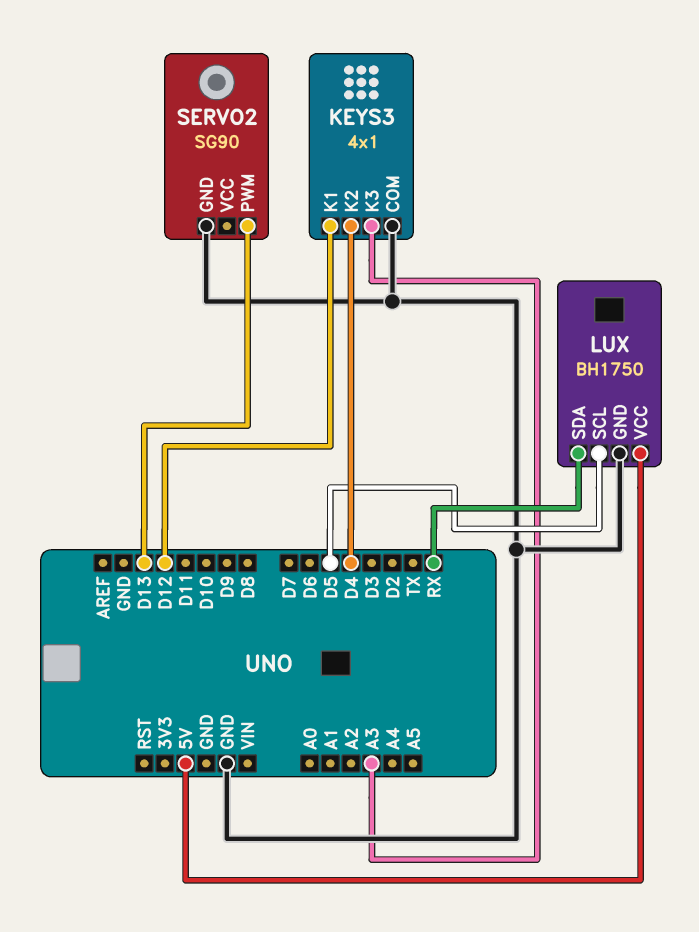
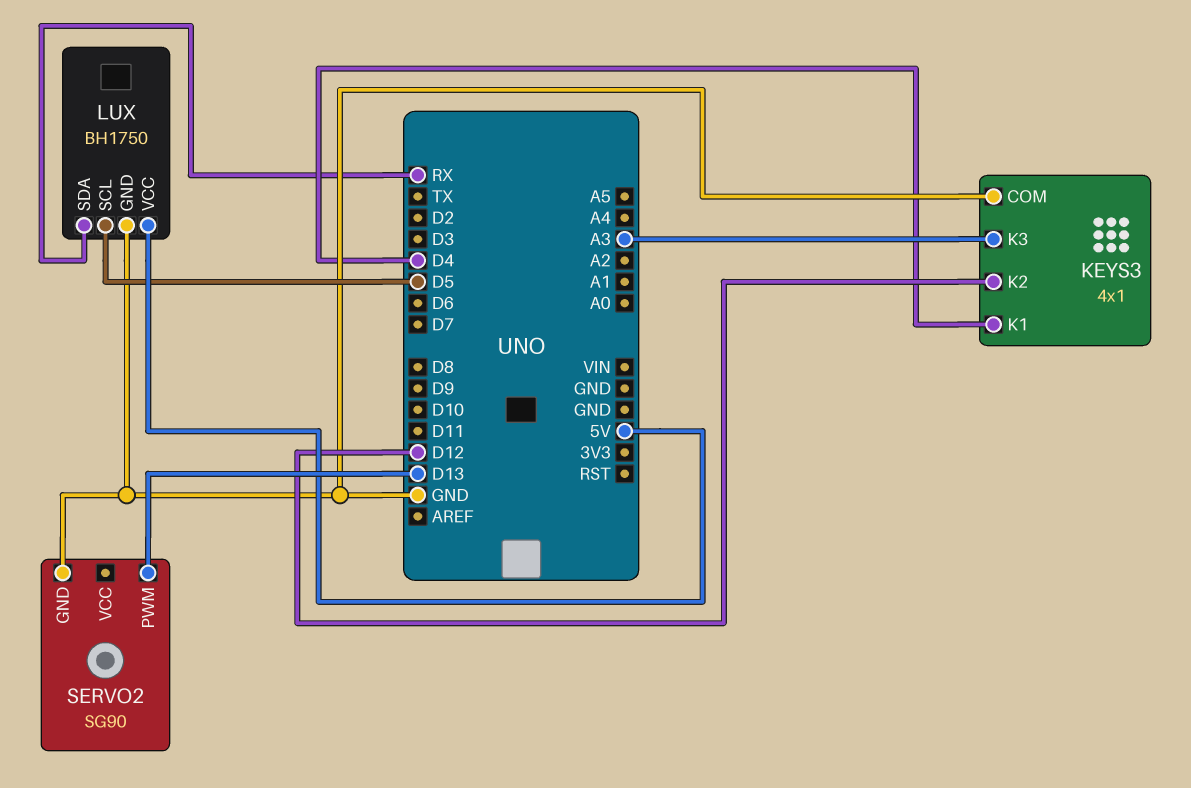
KEYS3 pin K1: D12 -> D4
KEYS3 pin K2: D4 -> D12

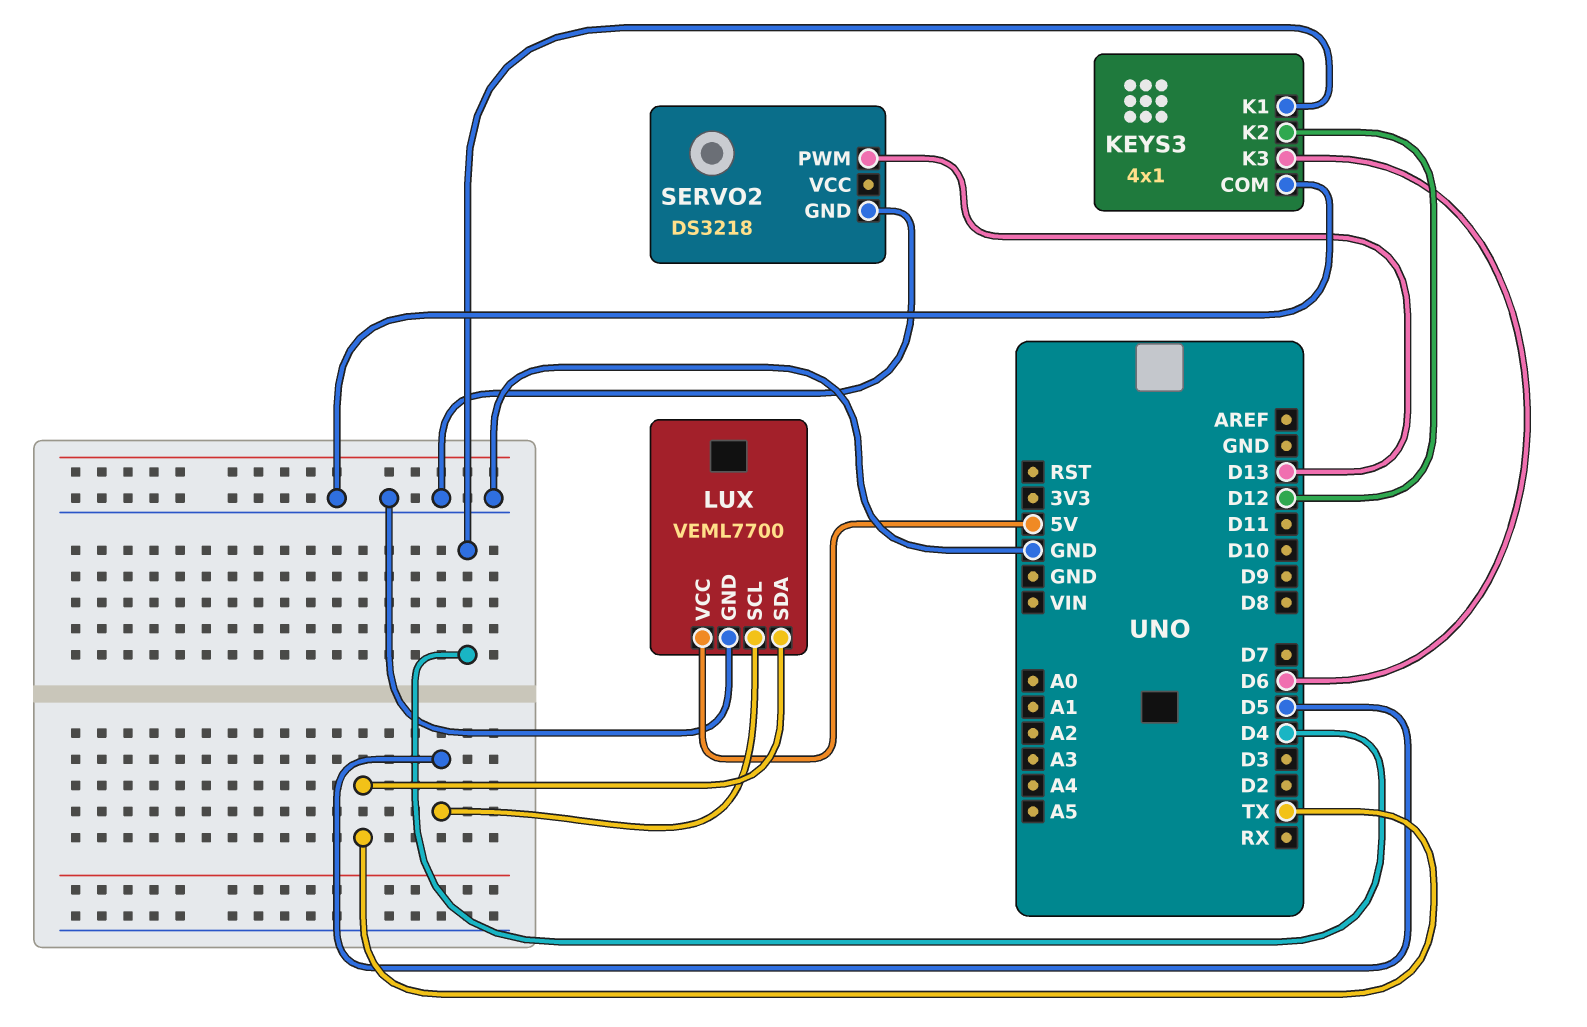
KEYS3 pin K3: A3 -> D6
LUX: BH1750 -> VEML7700
LUX pin SDA: RX -> TX
SERVO2: SG90 -> DS3218

